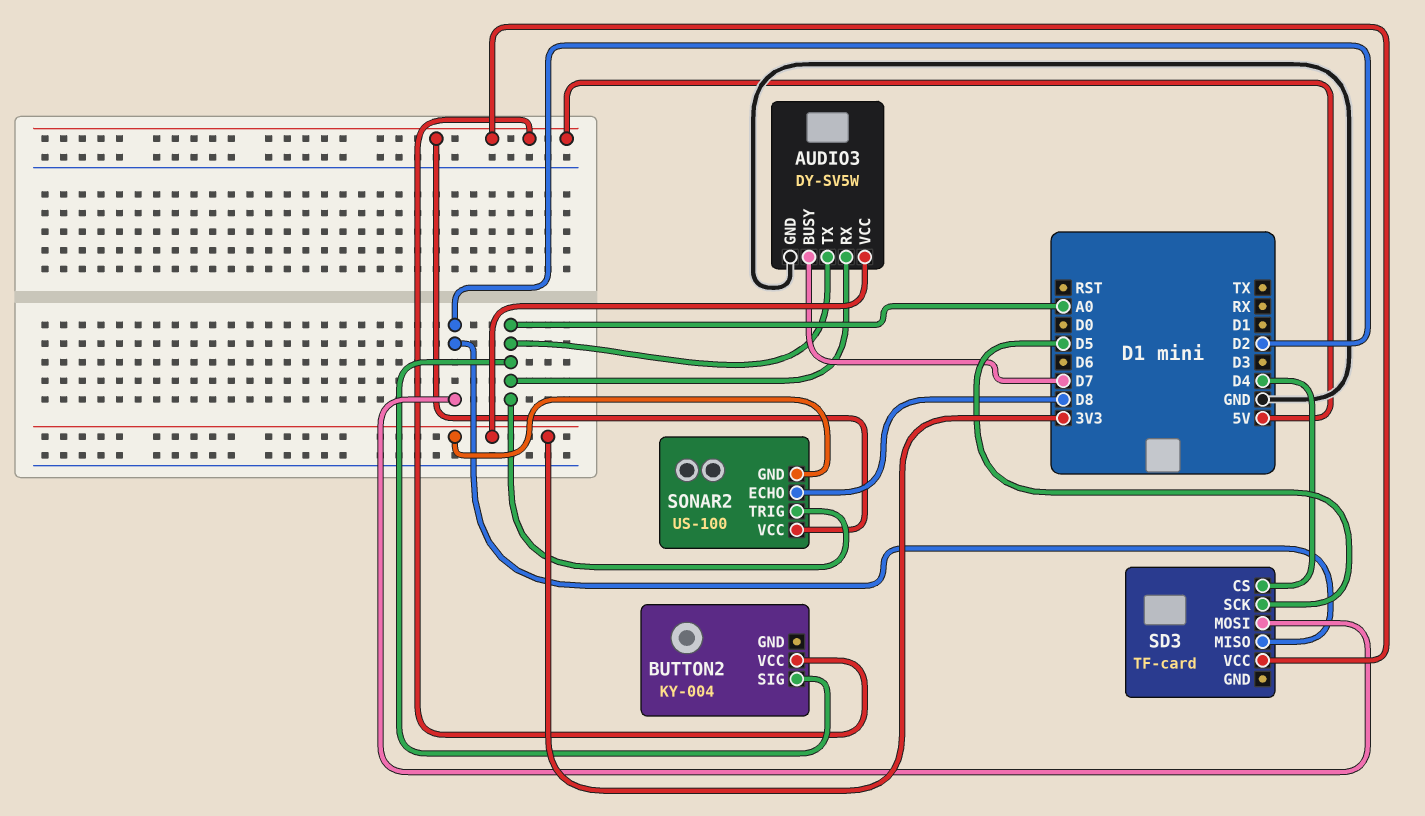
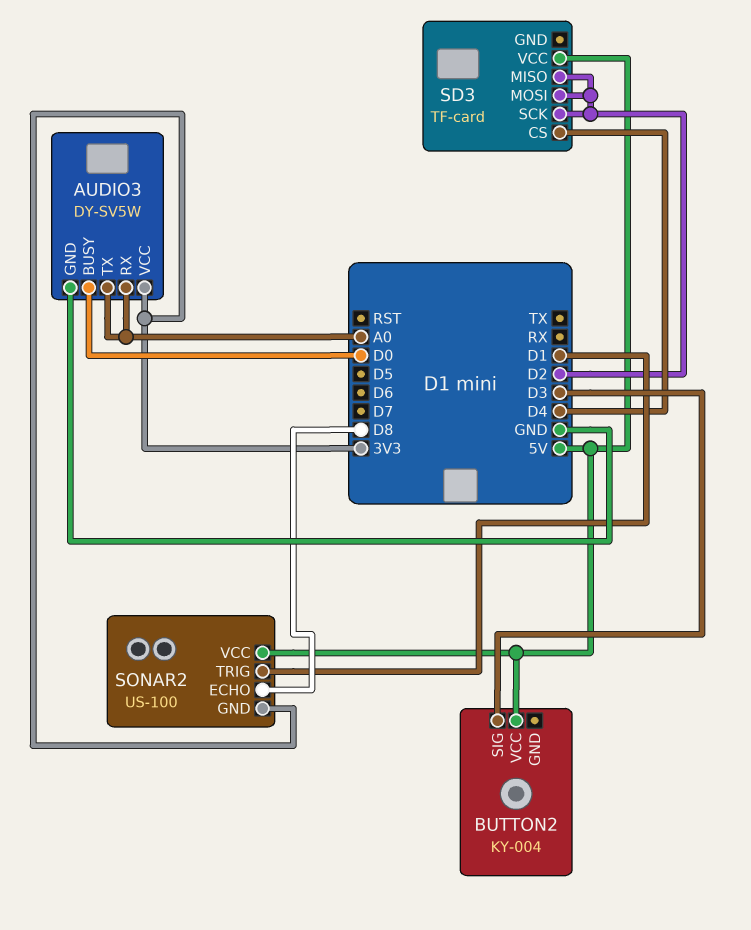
AUDIO3 pin BUSY: D7 -> D0
BUTTON2 pin SIG: A0 -> D3
SD3 pin SCK: D5 -> D2
SONAR2 pin TRIG: A0 -> D1

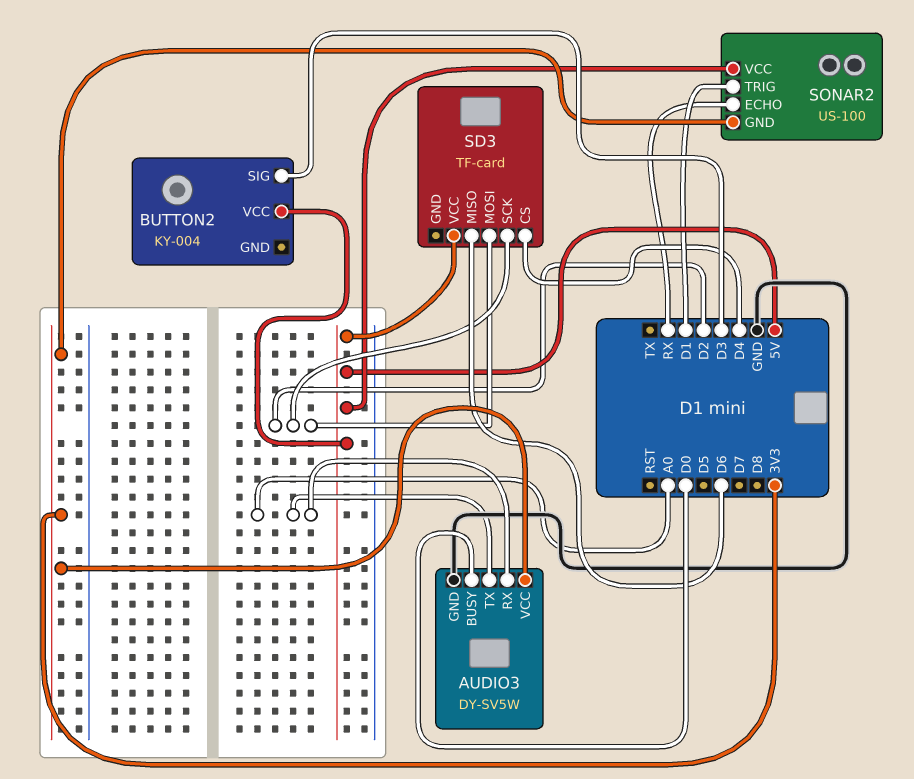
SD3 pin MISO: D2 -> D6
SONAR2 pin ECHO: D8 -> RX

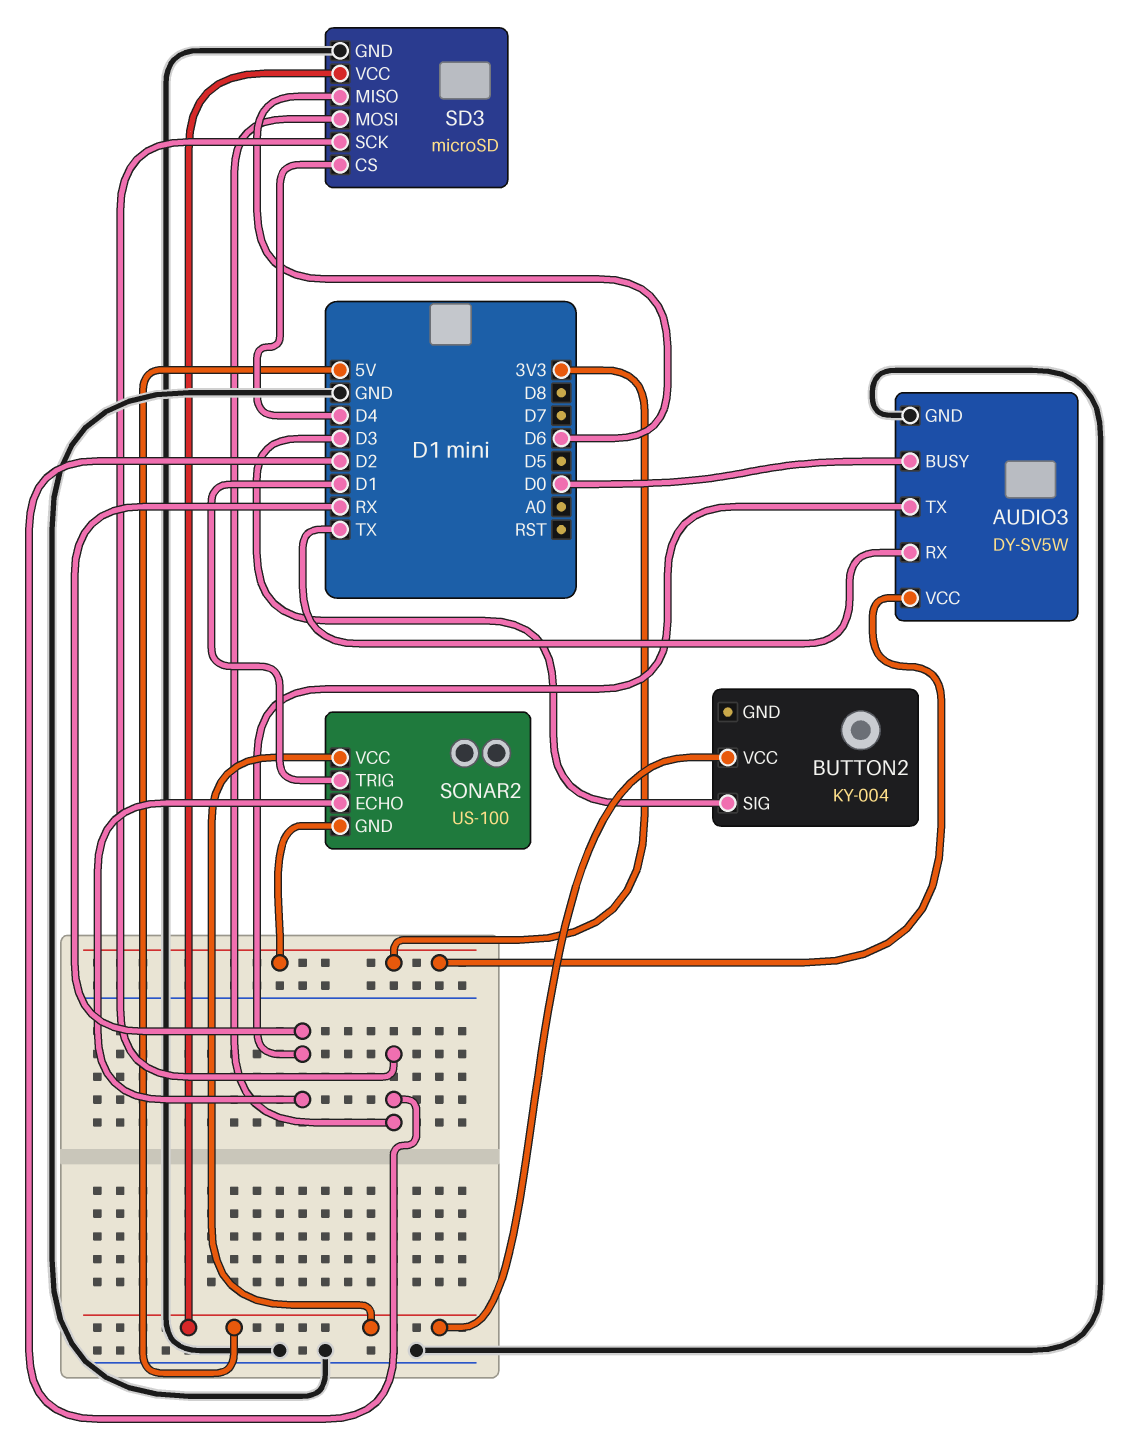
AUDIO3 pin RX: A0 -> TX
AUDIO3 pin TX: A0 -> RX
SD3: TF-card -> microSD
SD3 pin GND: none -> GND

